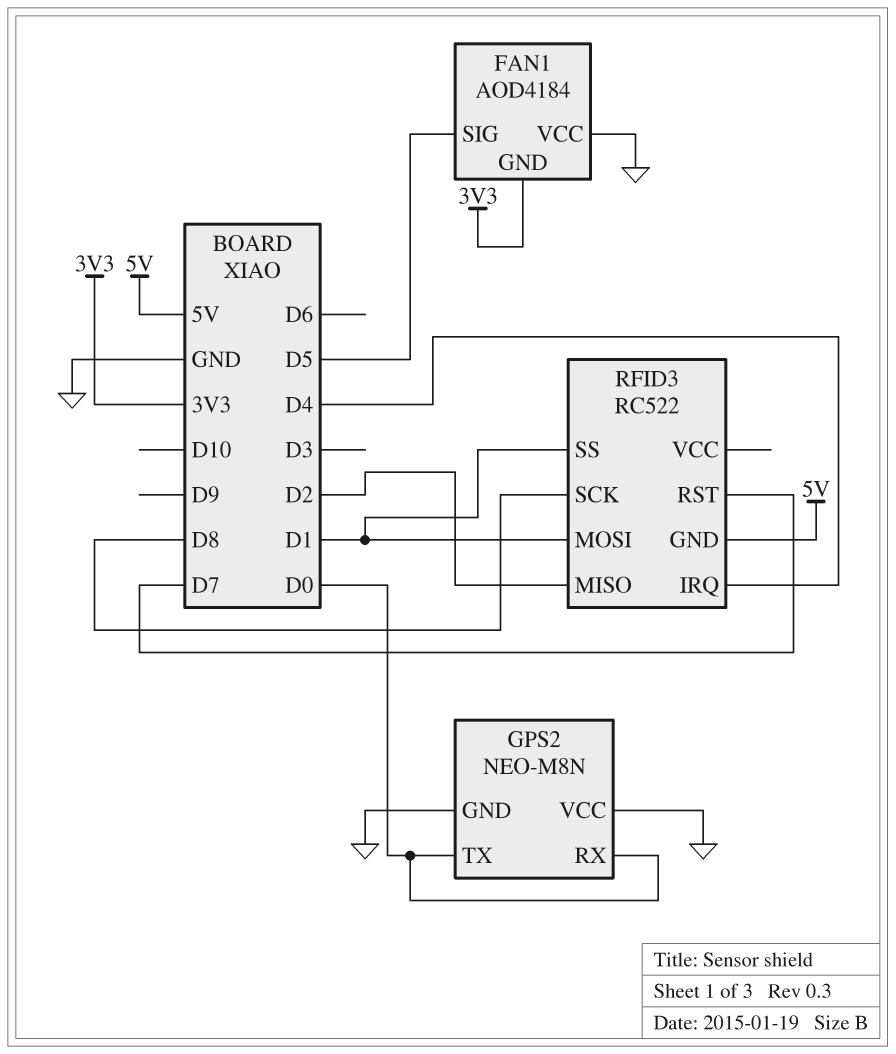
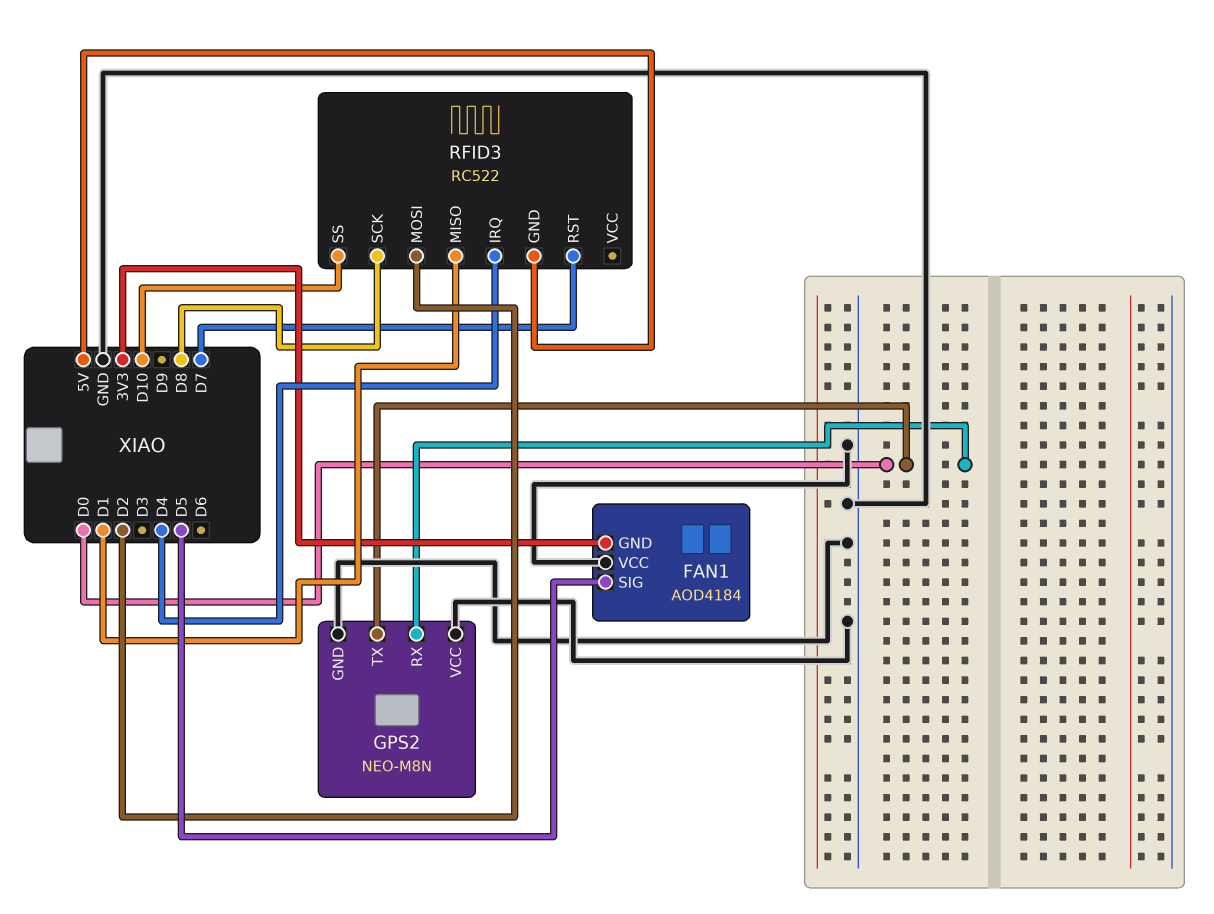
RFID3 pin MISO: D2 -> D1
RFID3 pin MOSI: D1 -> D2
RFID3 pin SS: D1 -> D10

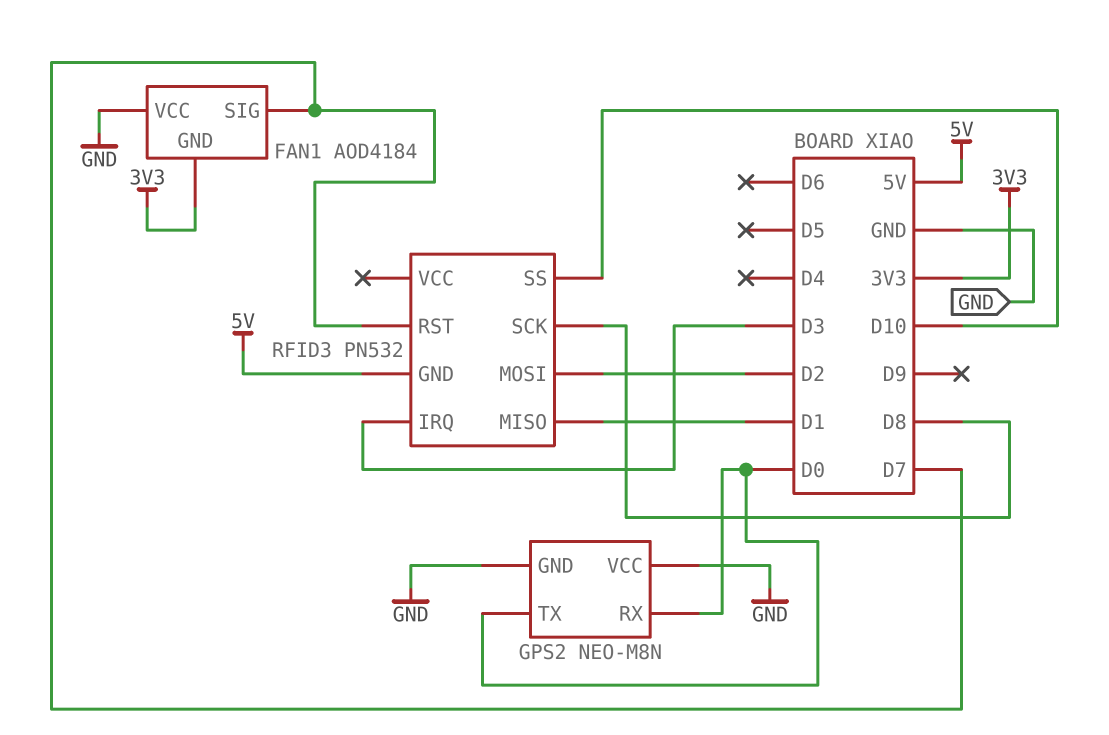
FAN1 pin SIG: D5 -> D7
RFID3: RC522 -> PN532
RFID3 pin IRQ: D4 -> D3

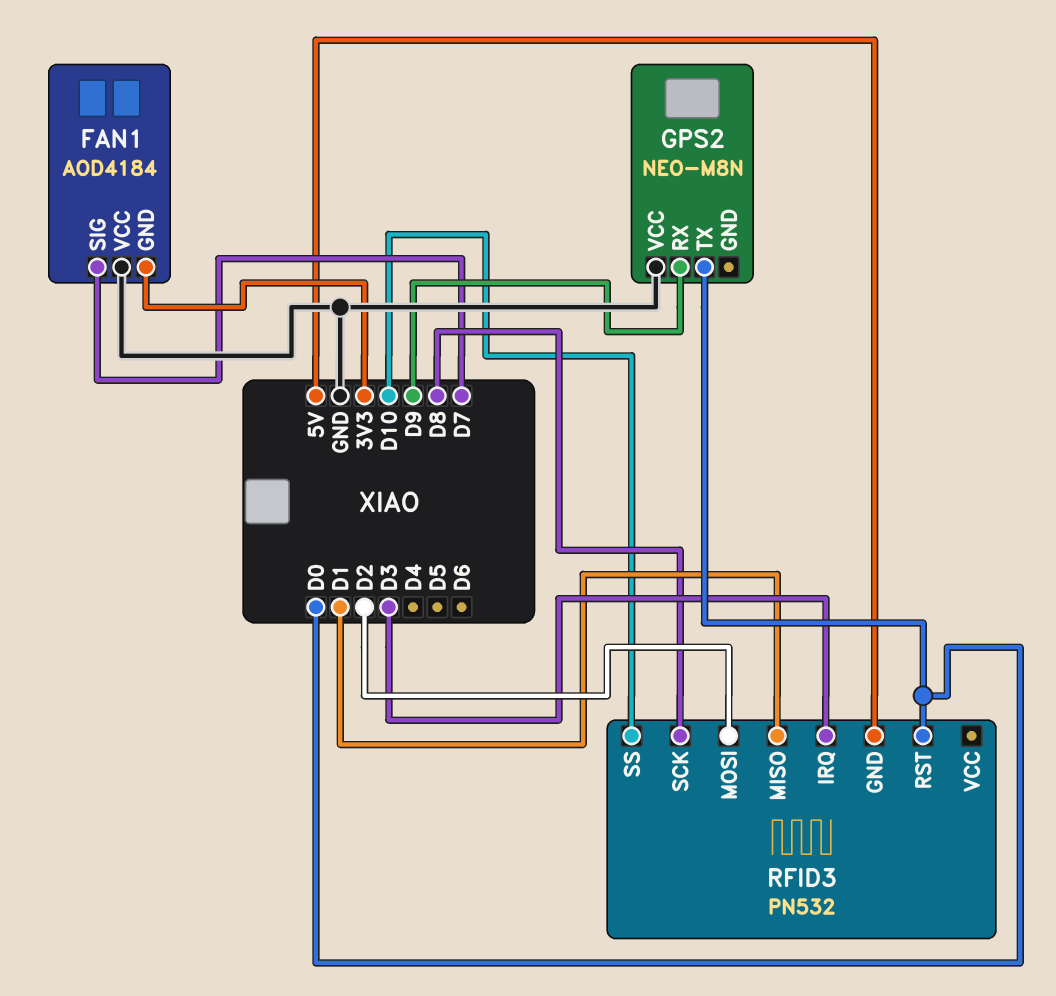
GPS2 pin GND: GND -> none
GPS2 pin RX: D0 -> D9
RFID3 pin RST: D7 -> D0

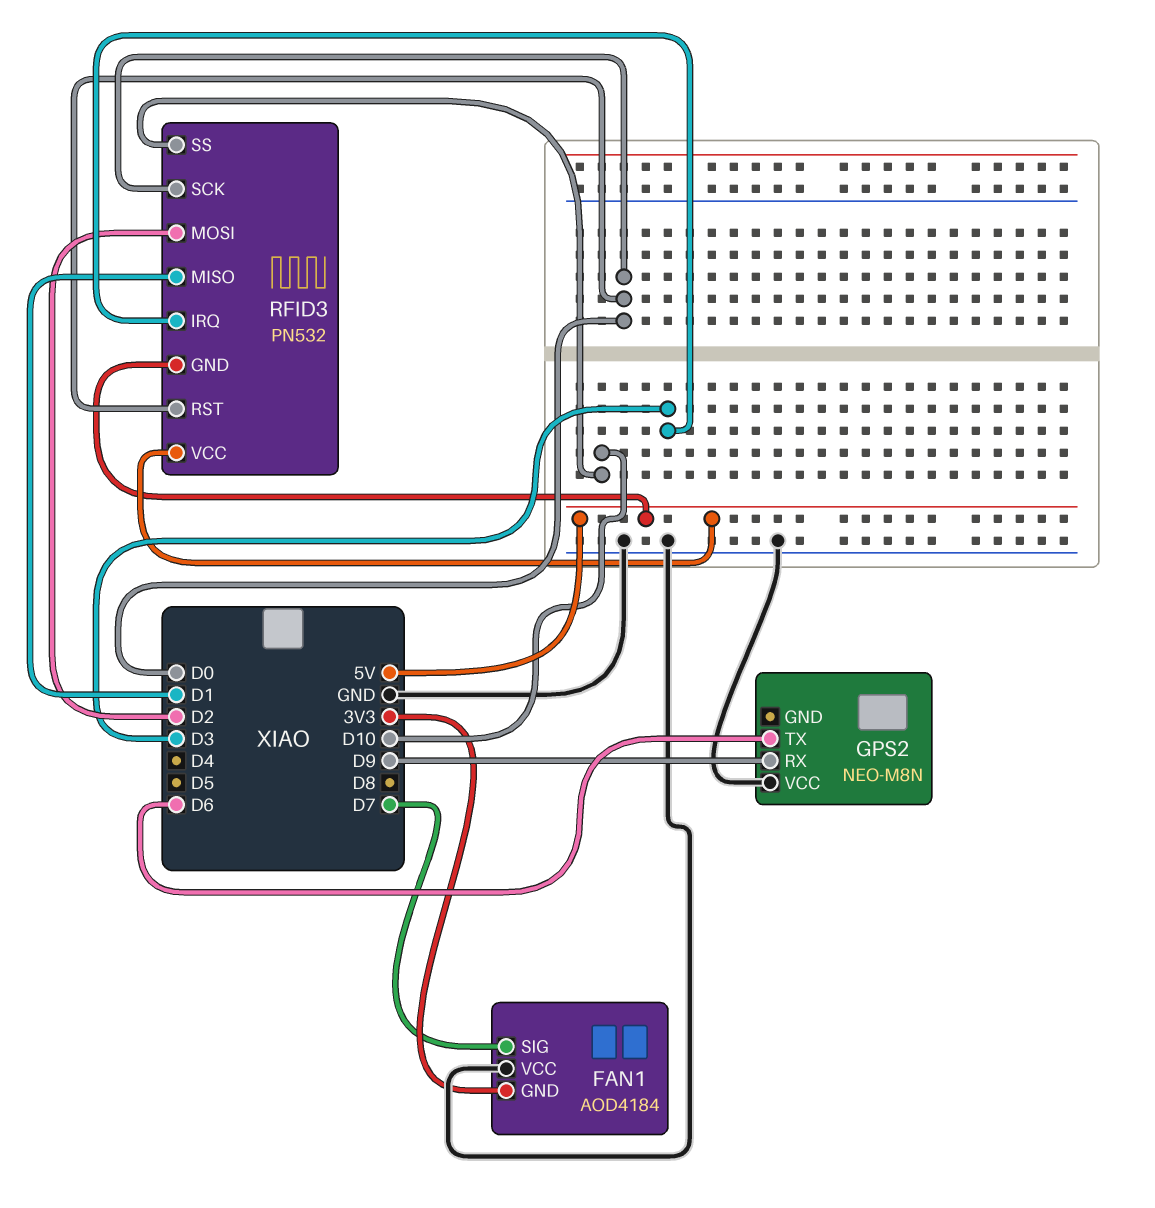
GPS2 pin TX: D0 -> D6
RFID3 pin SCK: D8 -> D0
RFID3 pin VCC: none -> 5V

